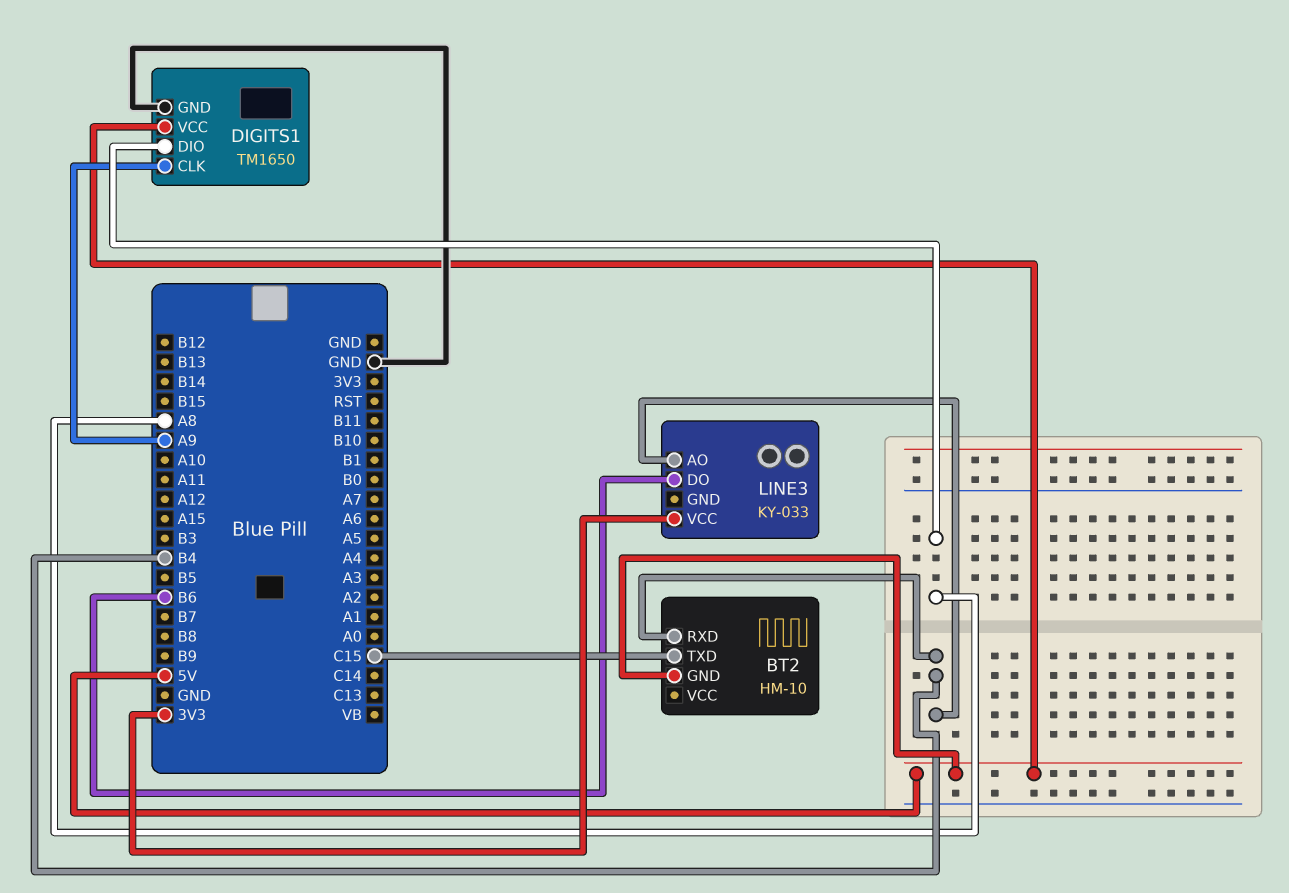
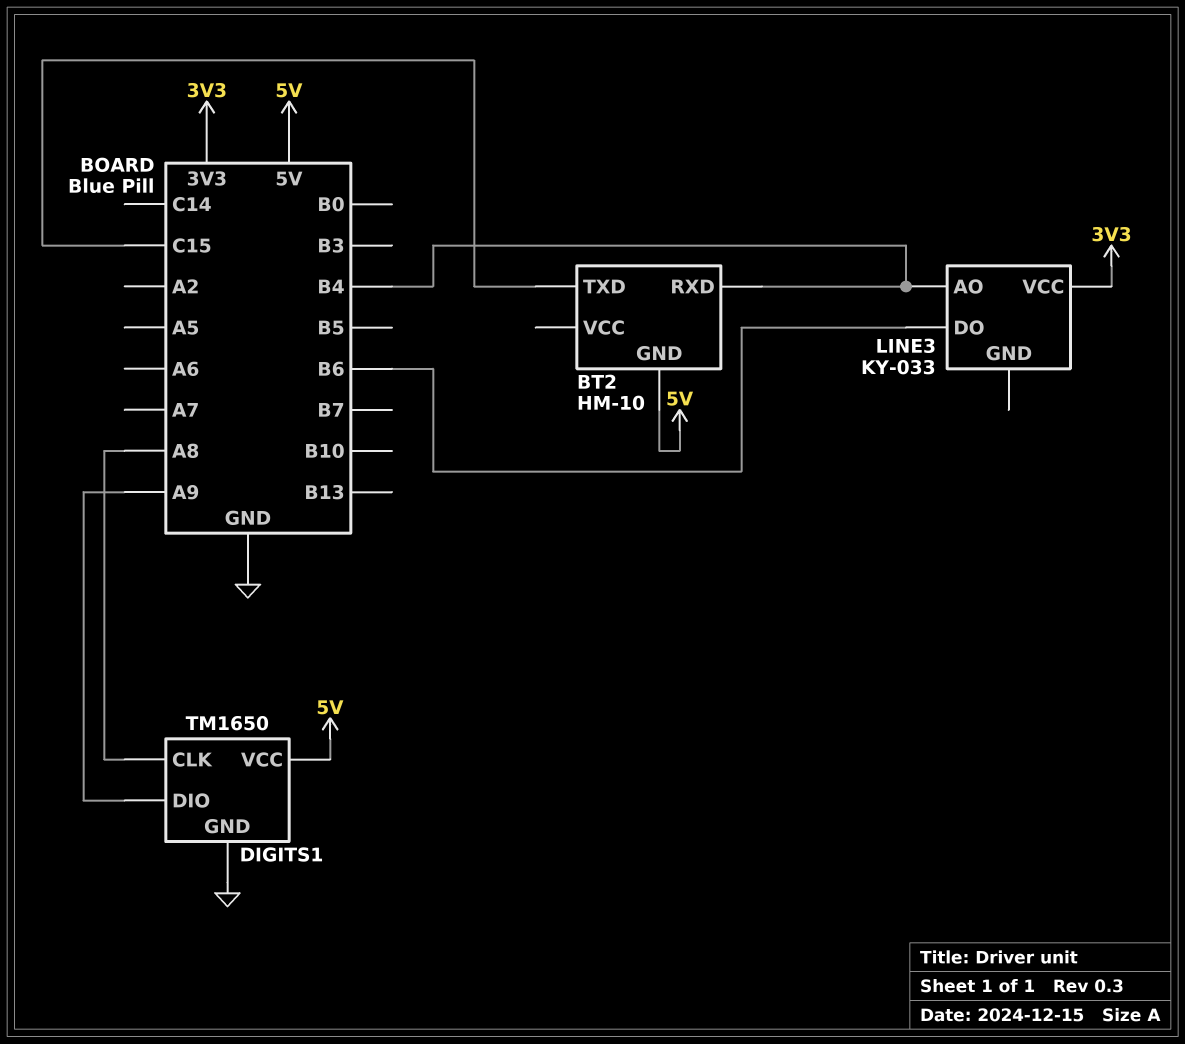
DIGITS1 pin CLK: A9 -> A8
DIGITS1 pin DIO: A8 -> A9

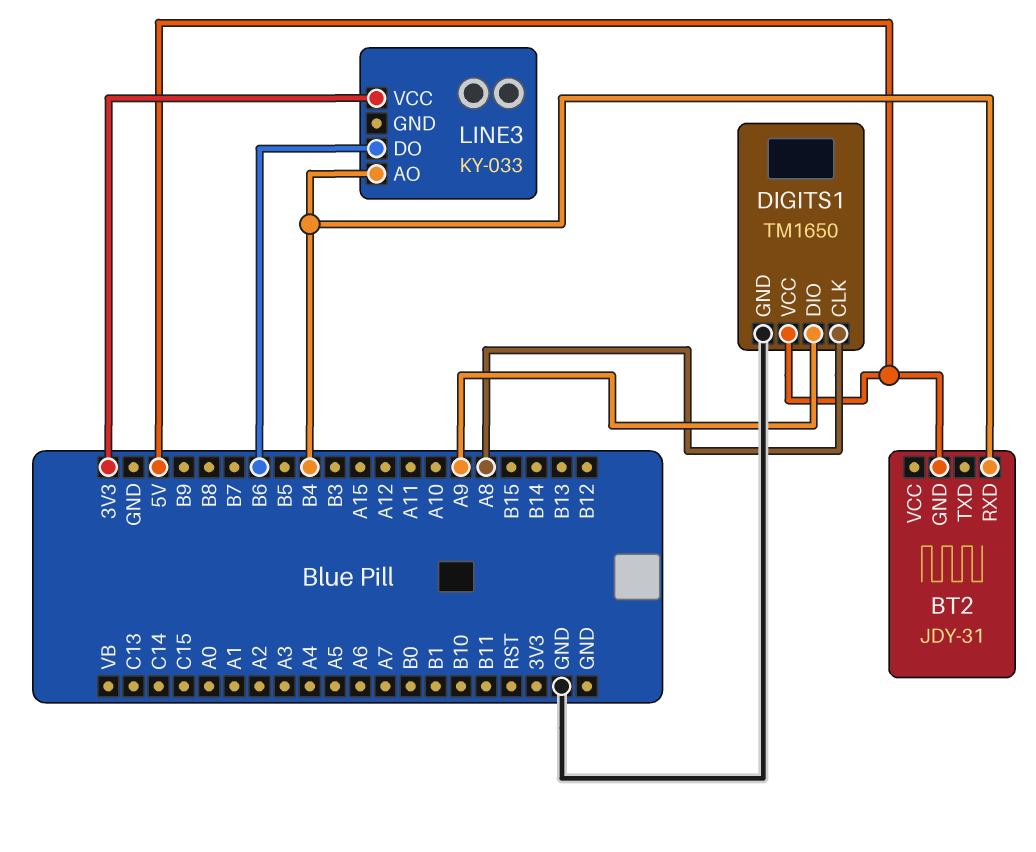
BT2: HM-10 -> JDY-31
BT2 pin TXD: C15 -> none

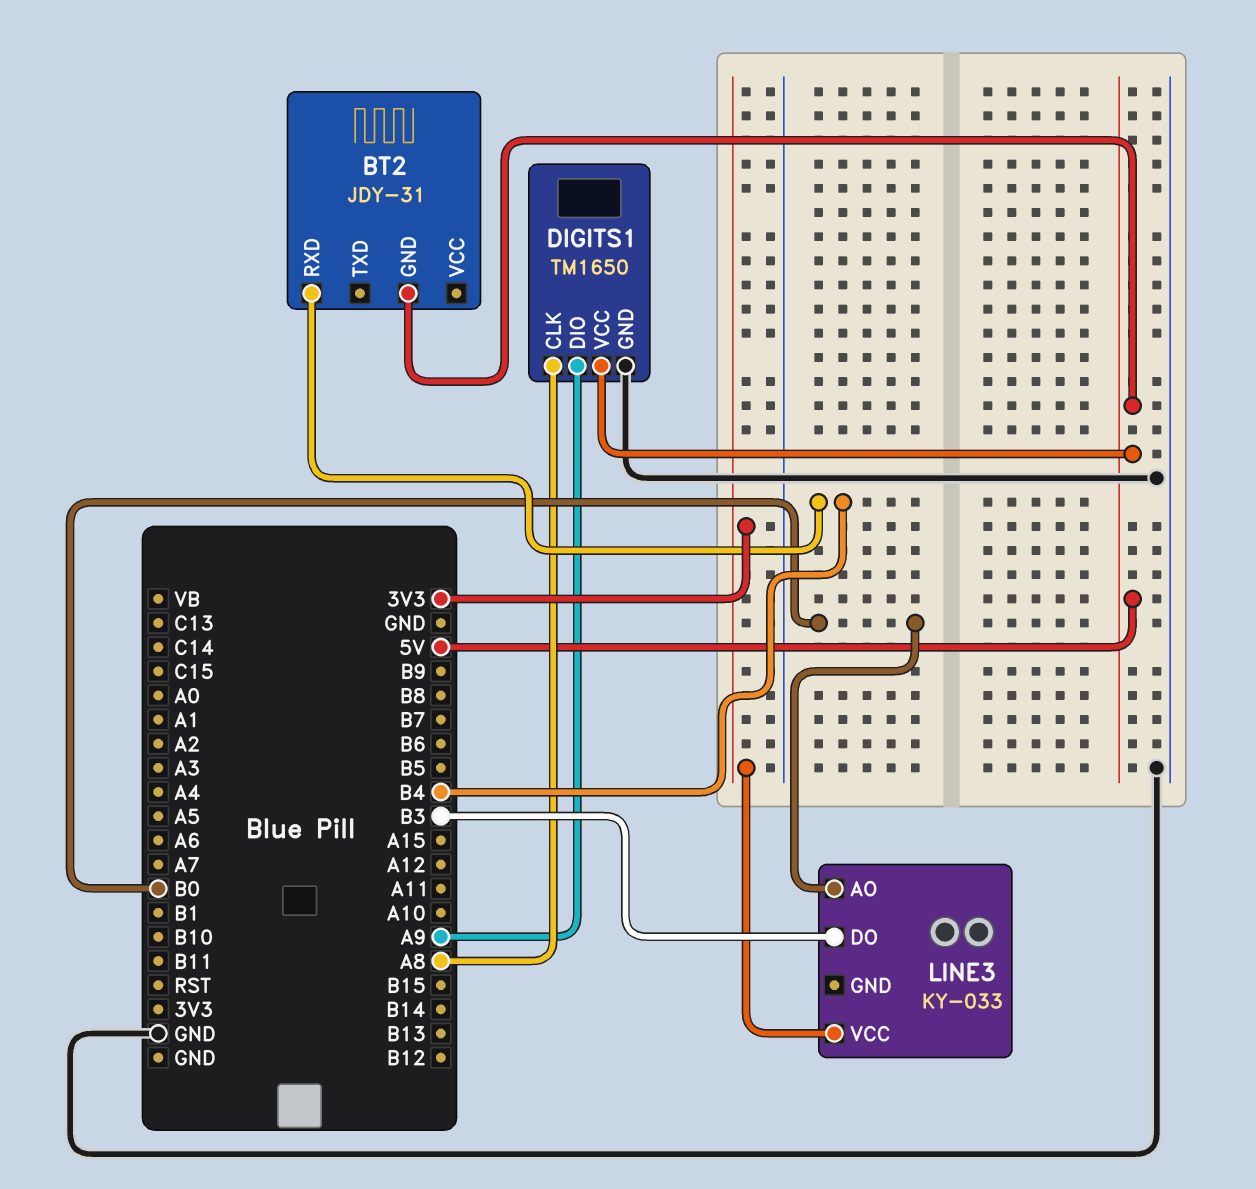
LINE3 pin AO: B4 -> B0
LINE3 pin DO: B6 -> B3

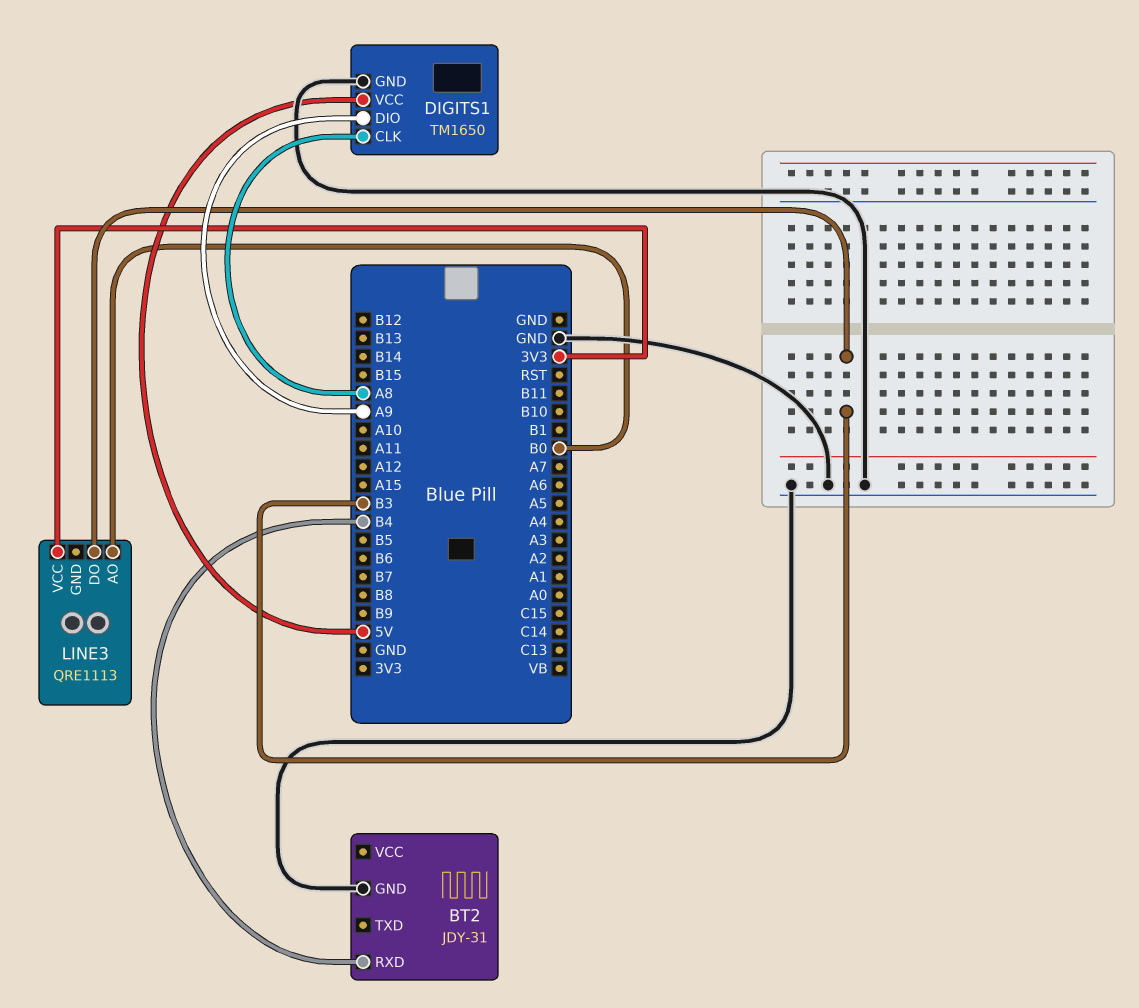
BT2 pin GND: 5V -> GND
LINE3: KY-033 -> QRE1113

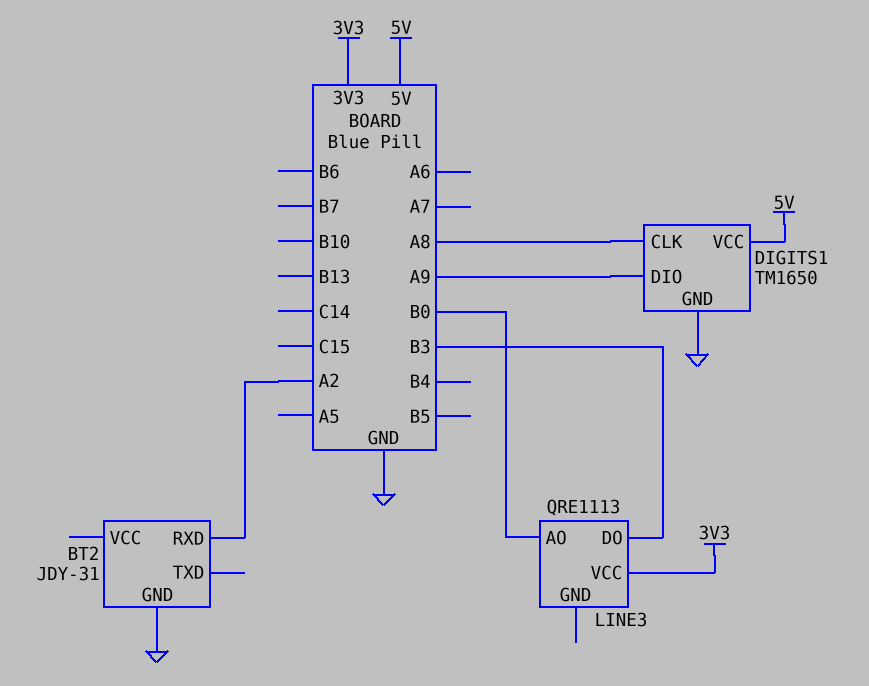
BT2 pin RXD: B4 -> A2

